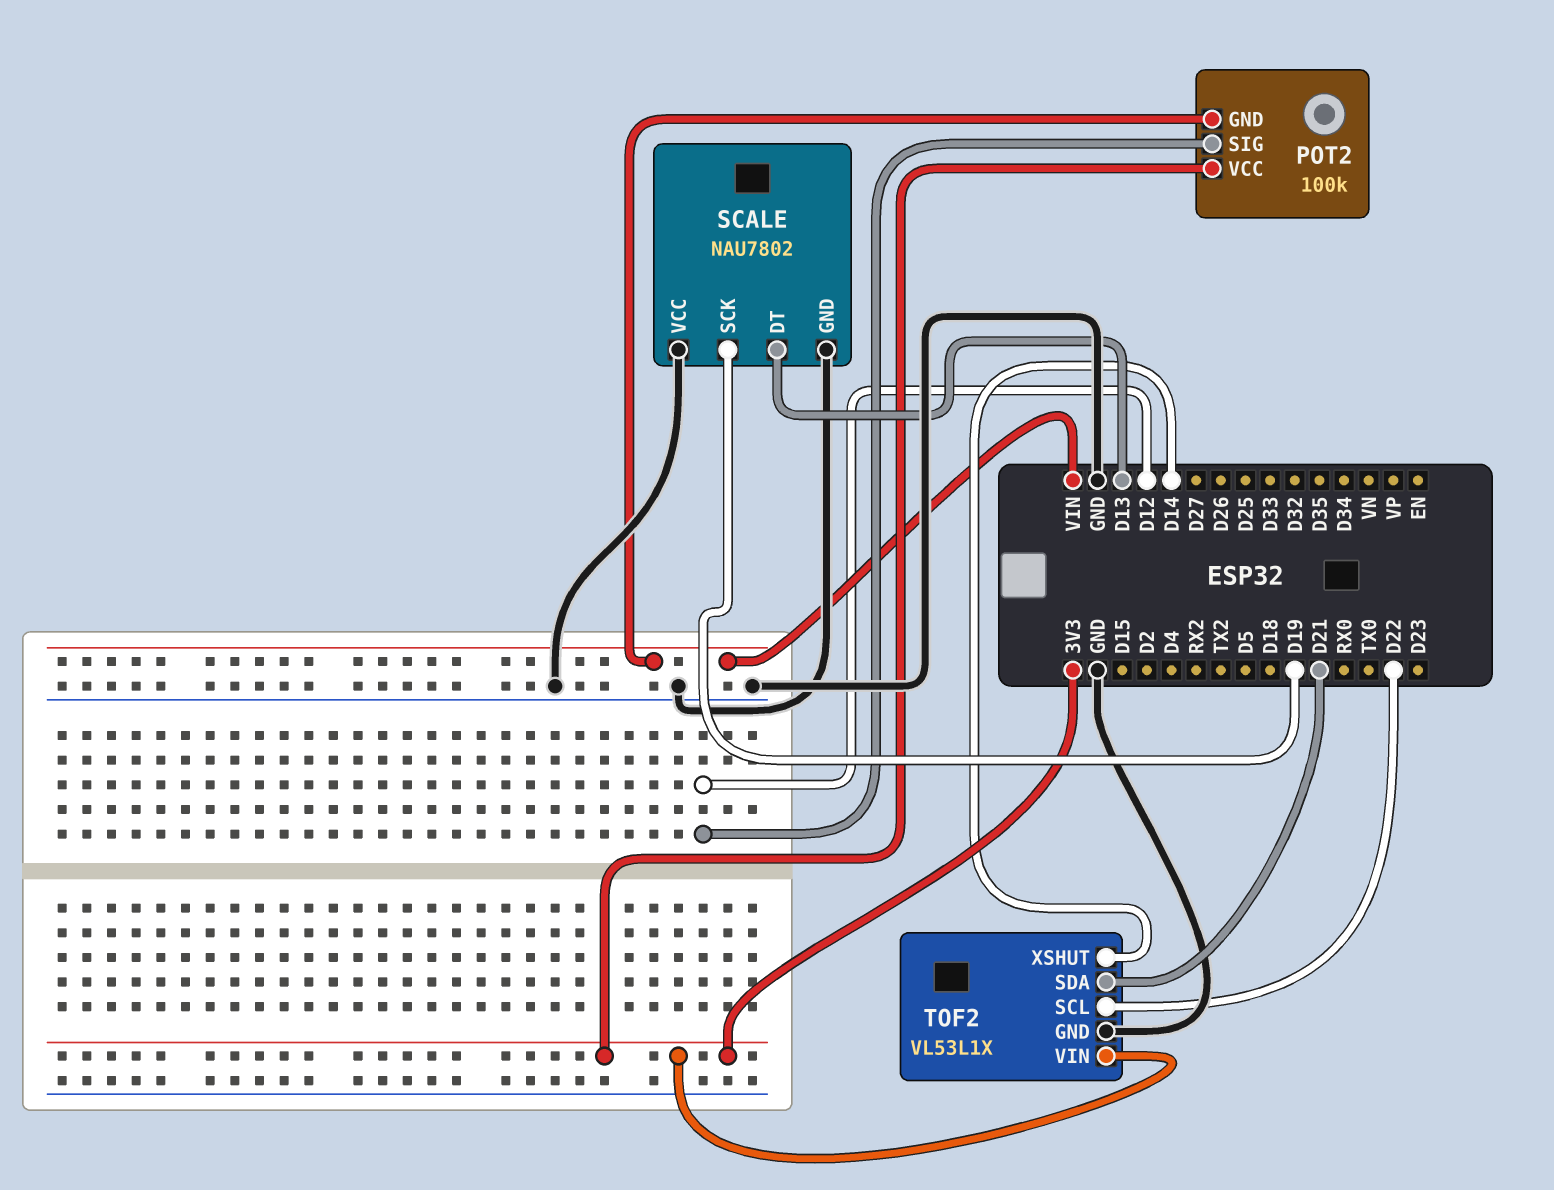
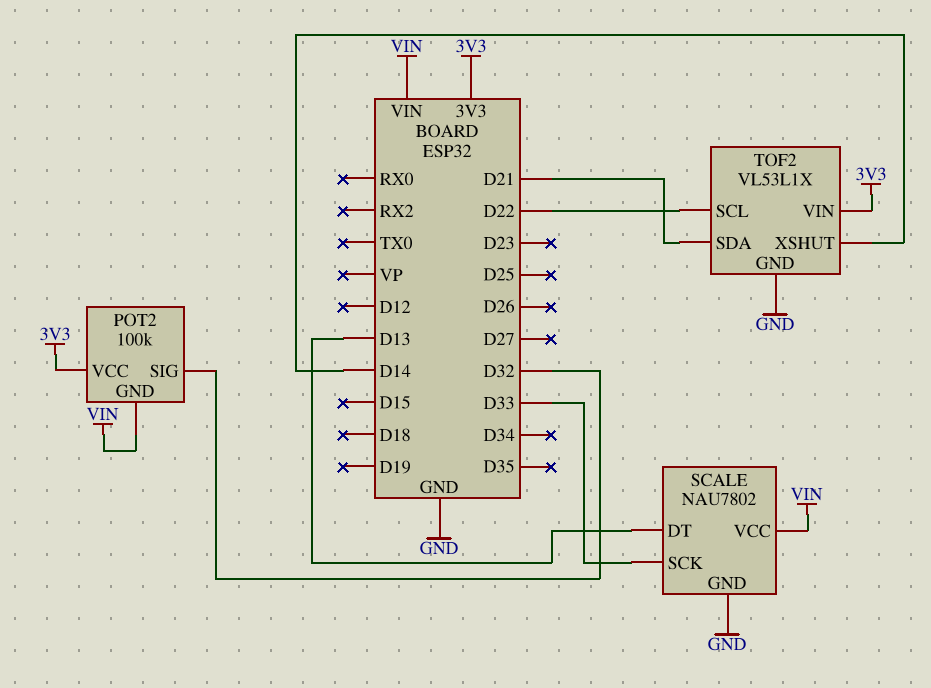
POT2 pin SIG: D12 -> D32
SCALE pin SCK: D19 -> D33
SCALE pin VCC: GND -> VIN

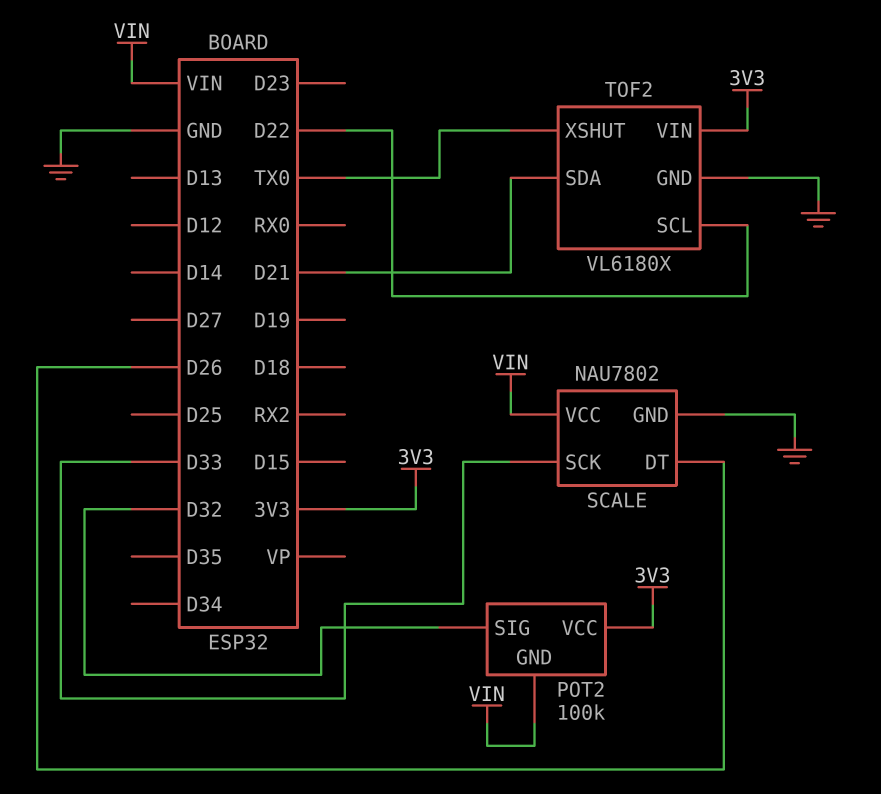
SCALE pin DT: D13 -> D26
TOF2: VL53L1X -> VL6180X
TOF2 pin XSHUT: D14 -> TX0

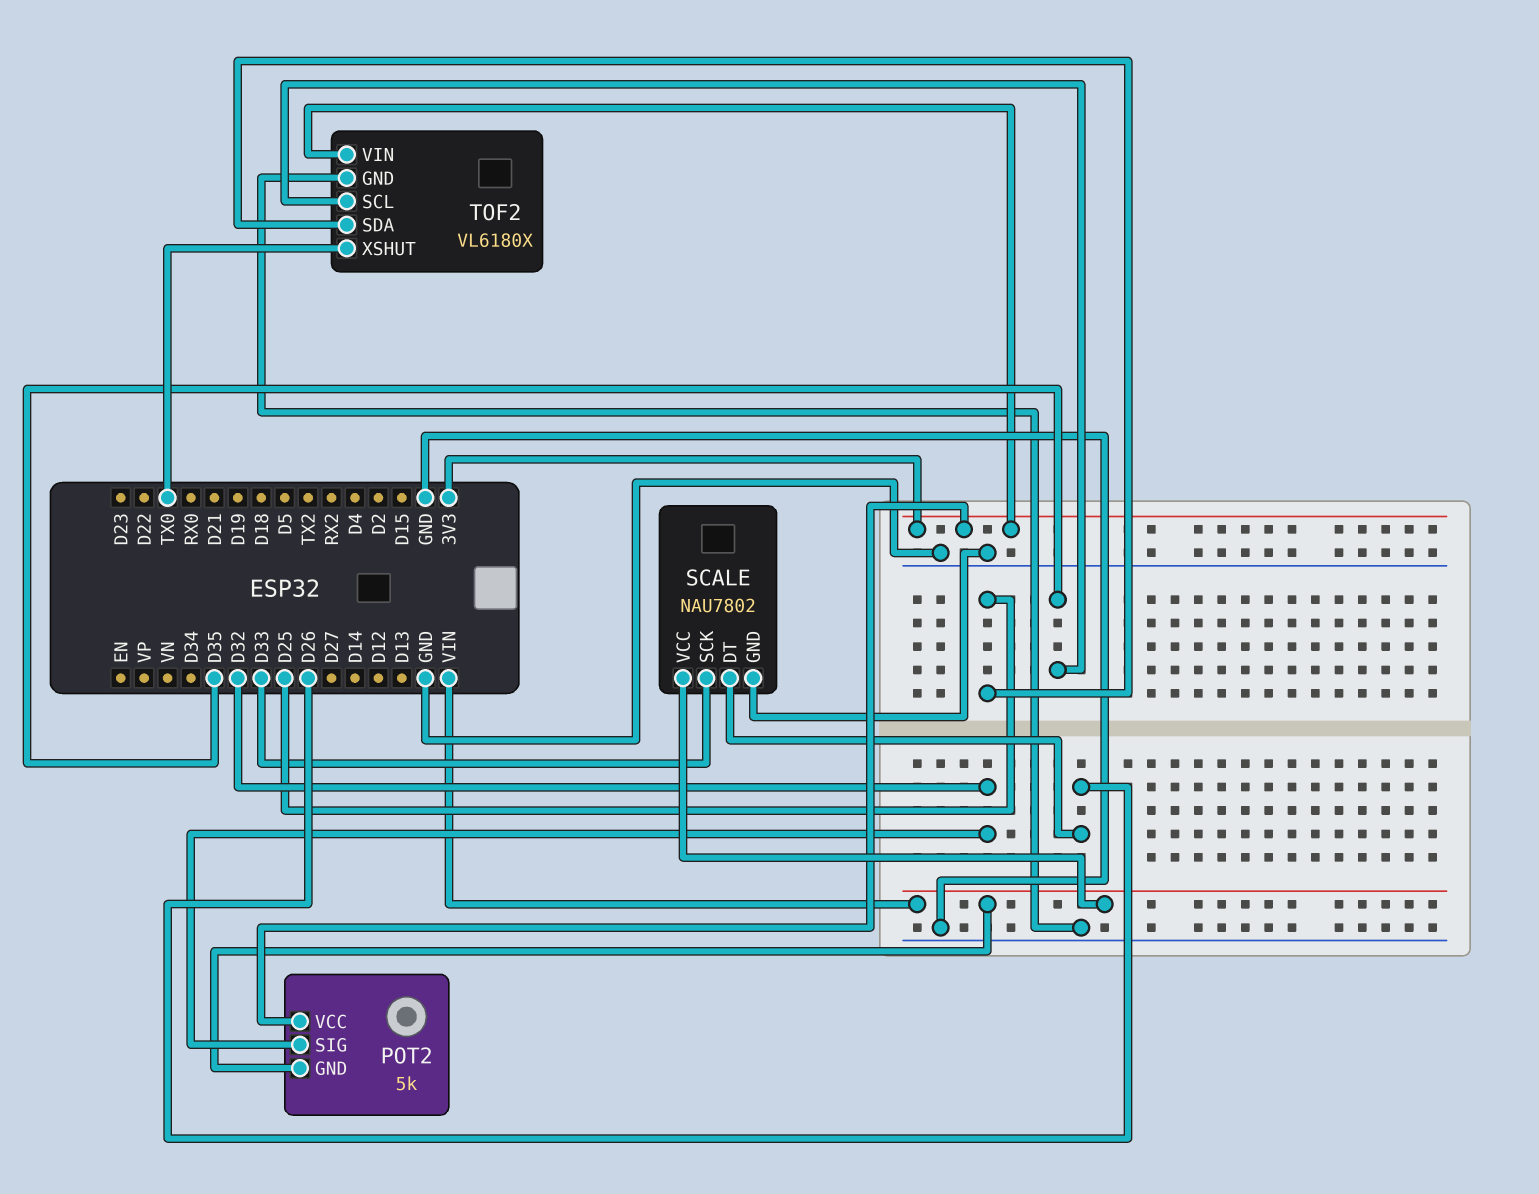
POT2: 100k -> 5k
TOF2 pin SCL: D22 -> D35
TOF2 pin SDA: D21 -> D25

